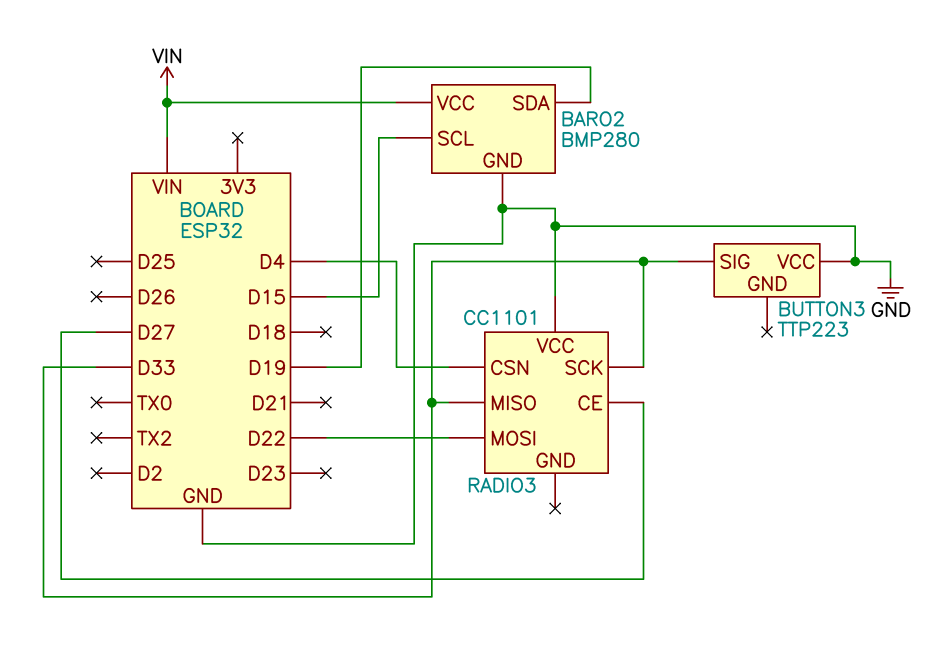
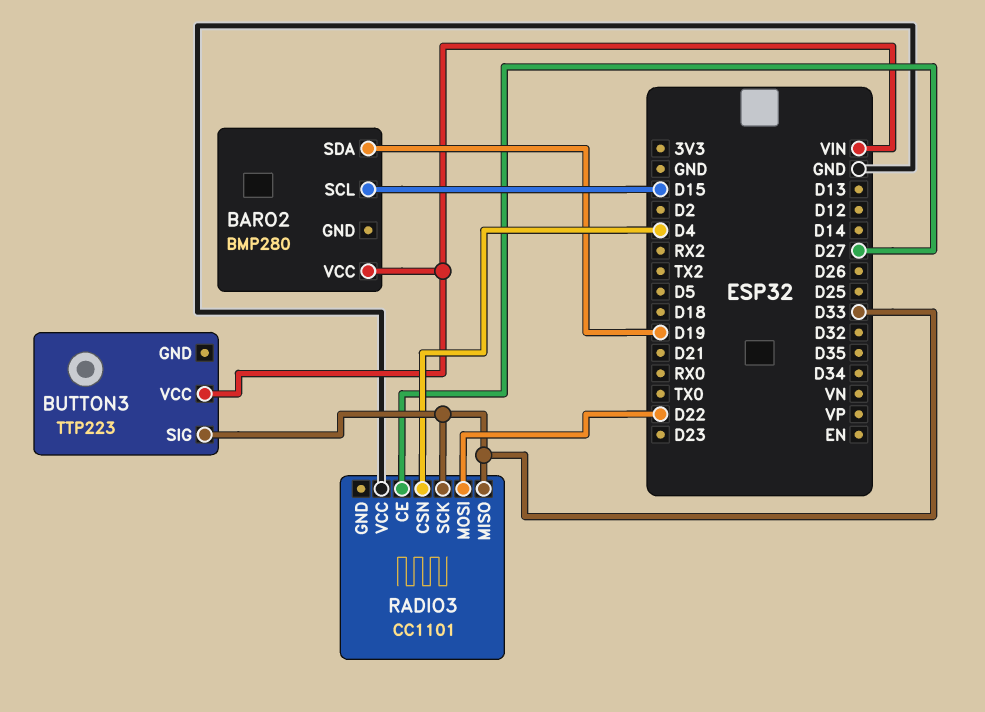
BARO2 pin GND: GND -> none
BUTTON3 pin VCC: GND -> VIN

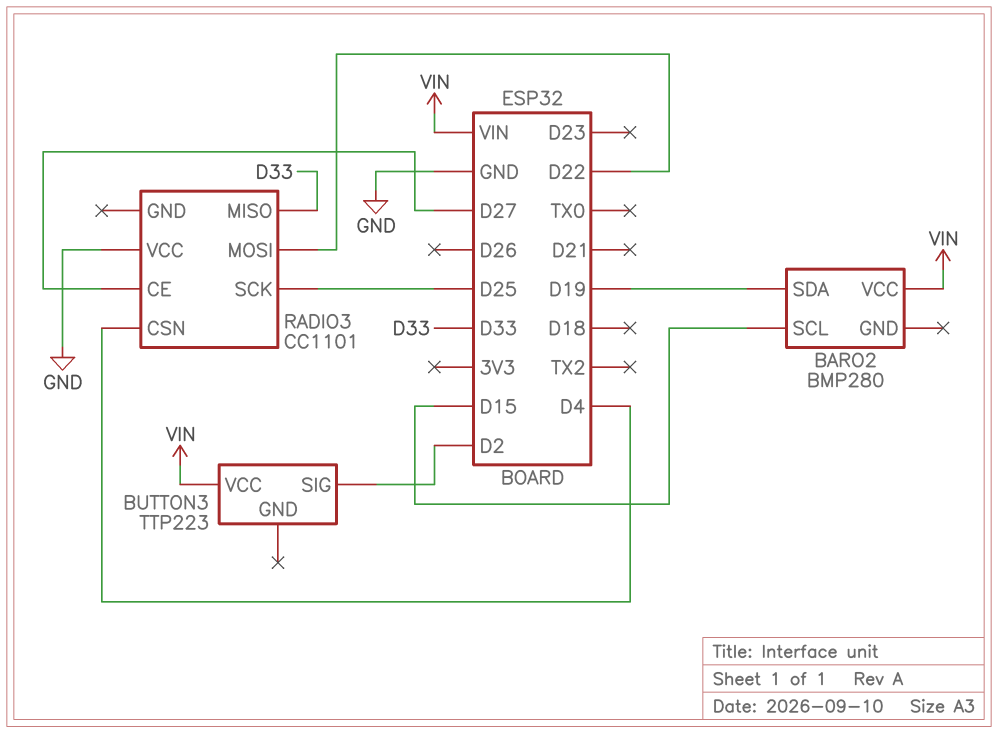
BUTTON3 pin SIG: D33 -> D2
RADIO3 pin SCK: D33 -> D25

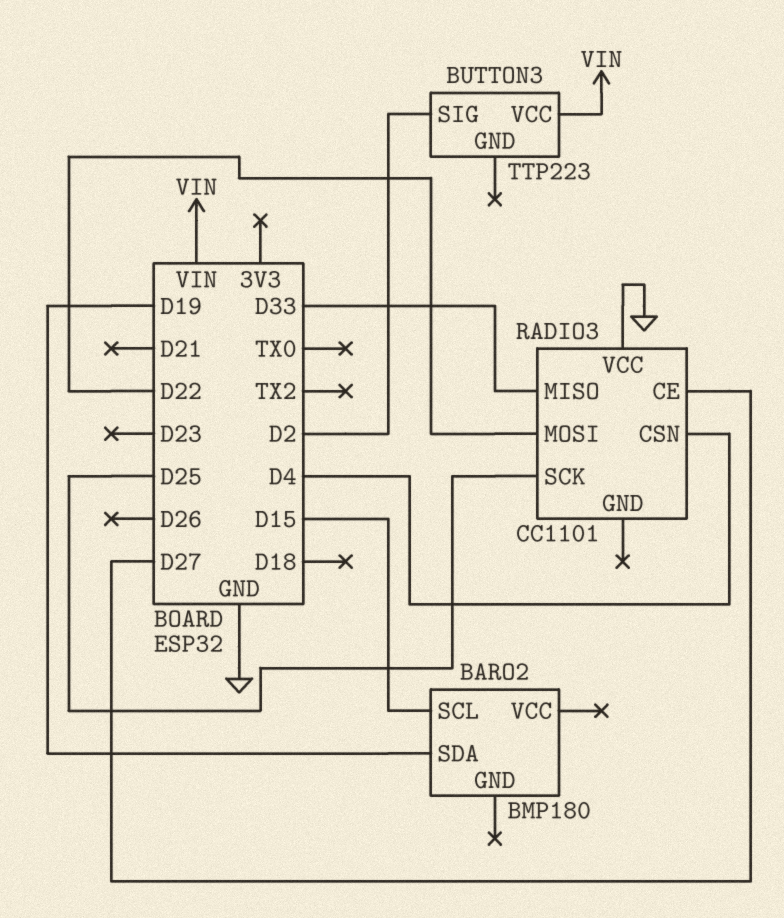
BARO2: BMP280 -> BMP180
BARO2 pin VCC: VIN -> none

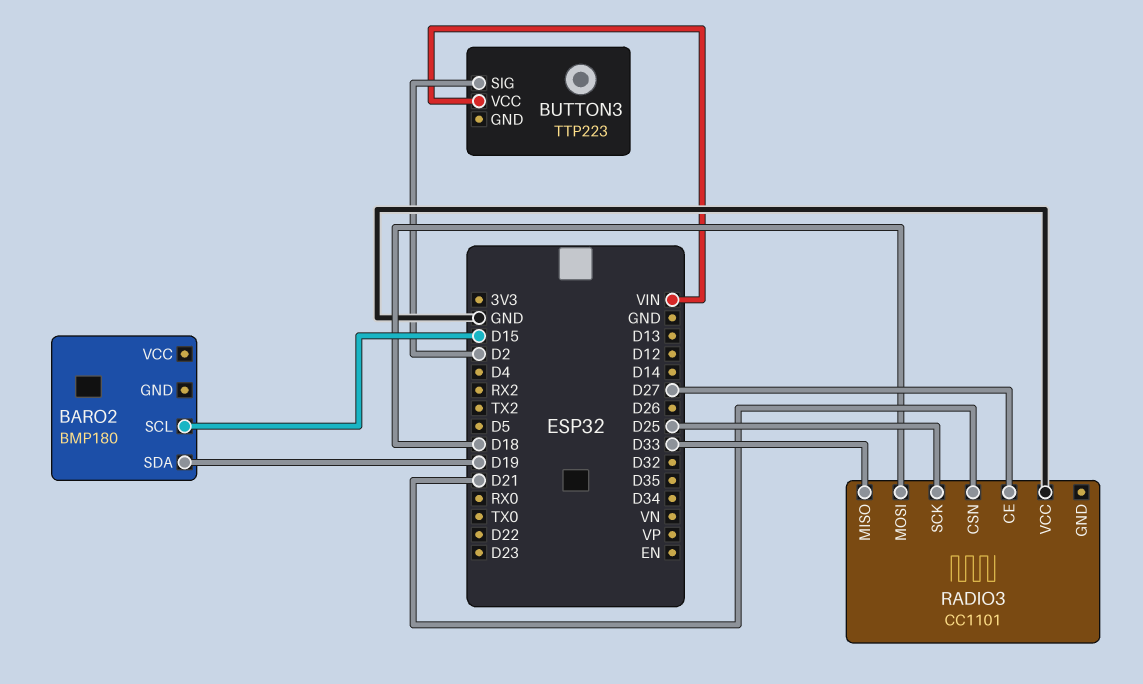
RADIO3 pin CSN: D4 -> D21
RADIO3 pin MOSI: D22 -> D18

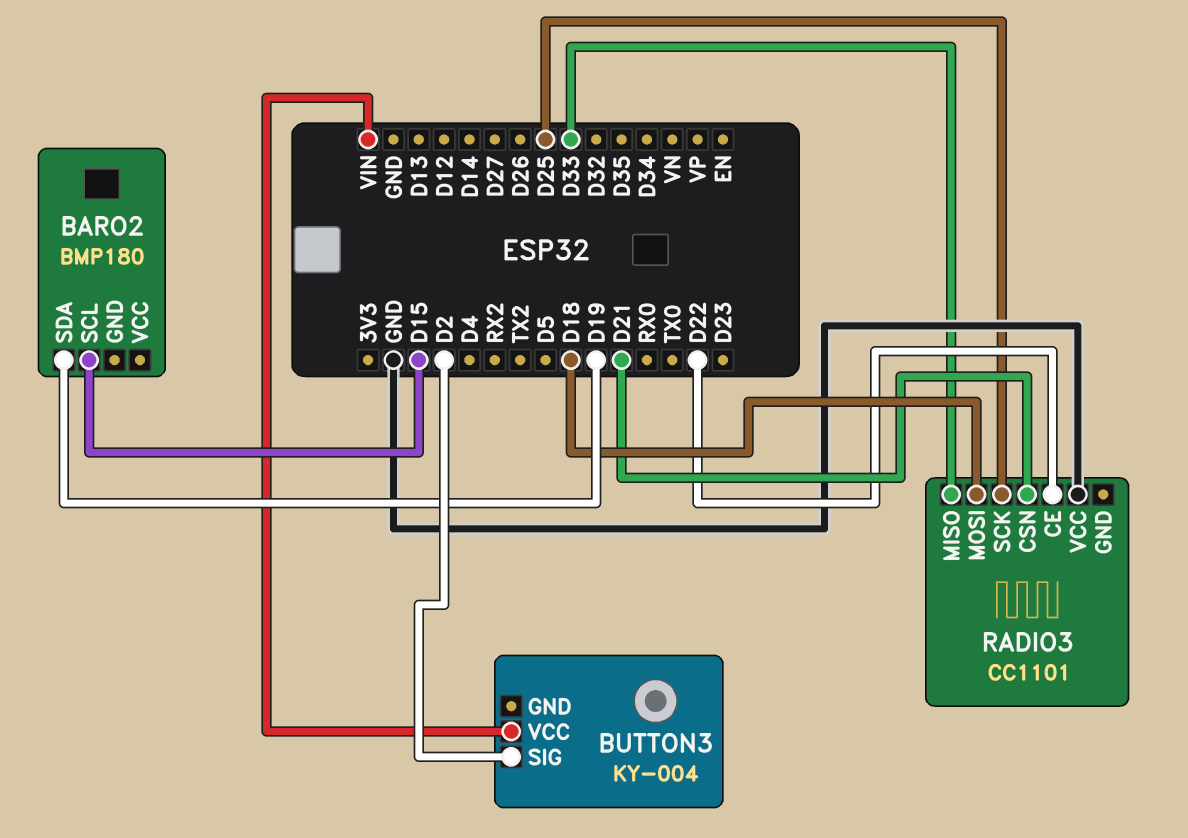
BUTTON3: TTP223 -> KY-004
RADIO3 pin CE: D27 -> D22

